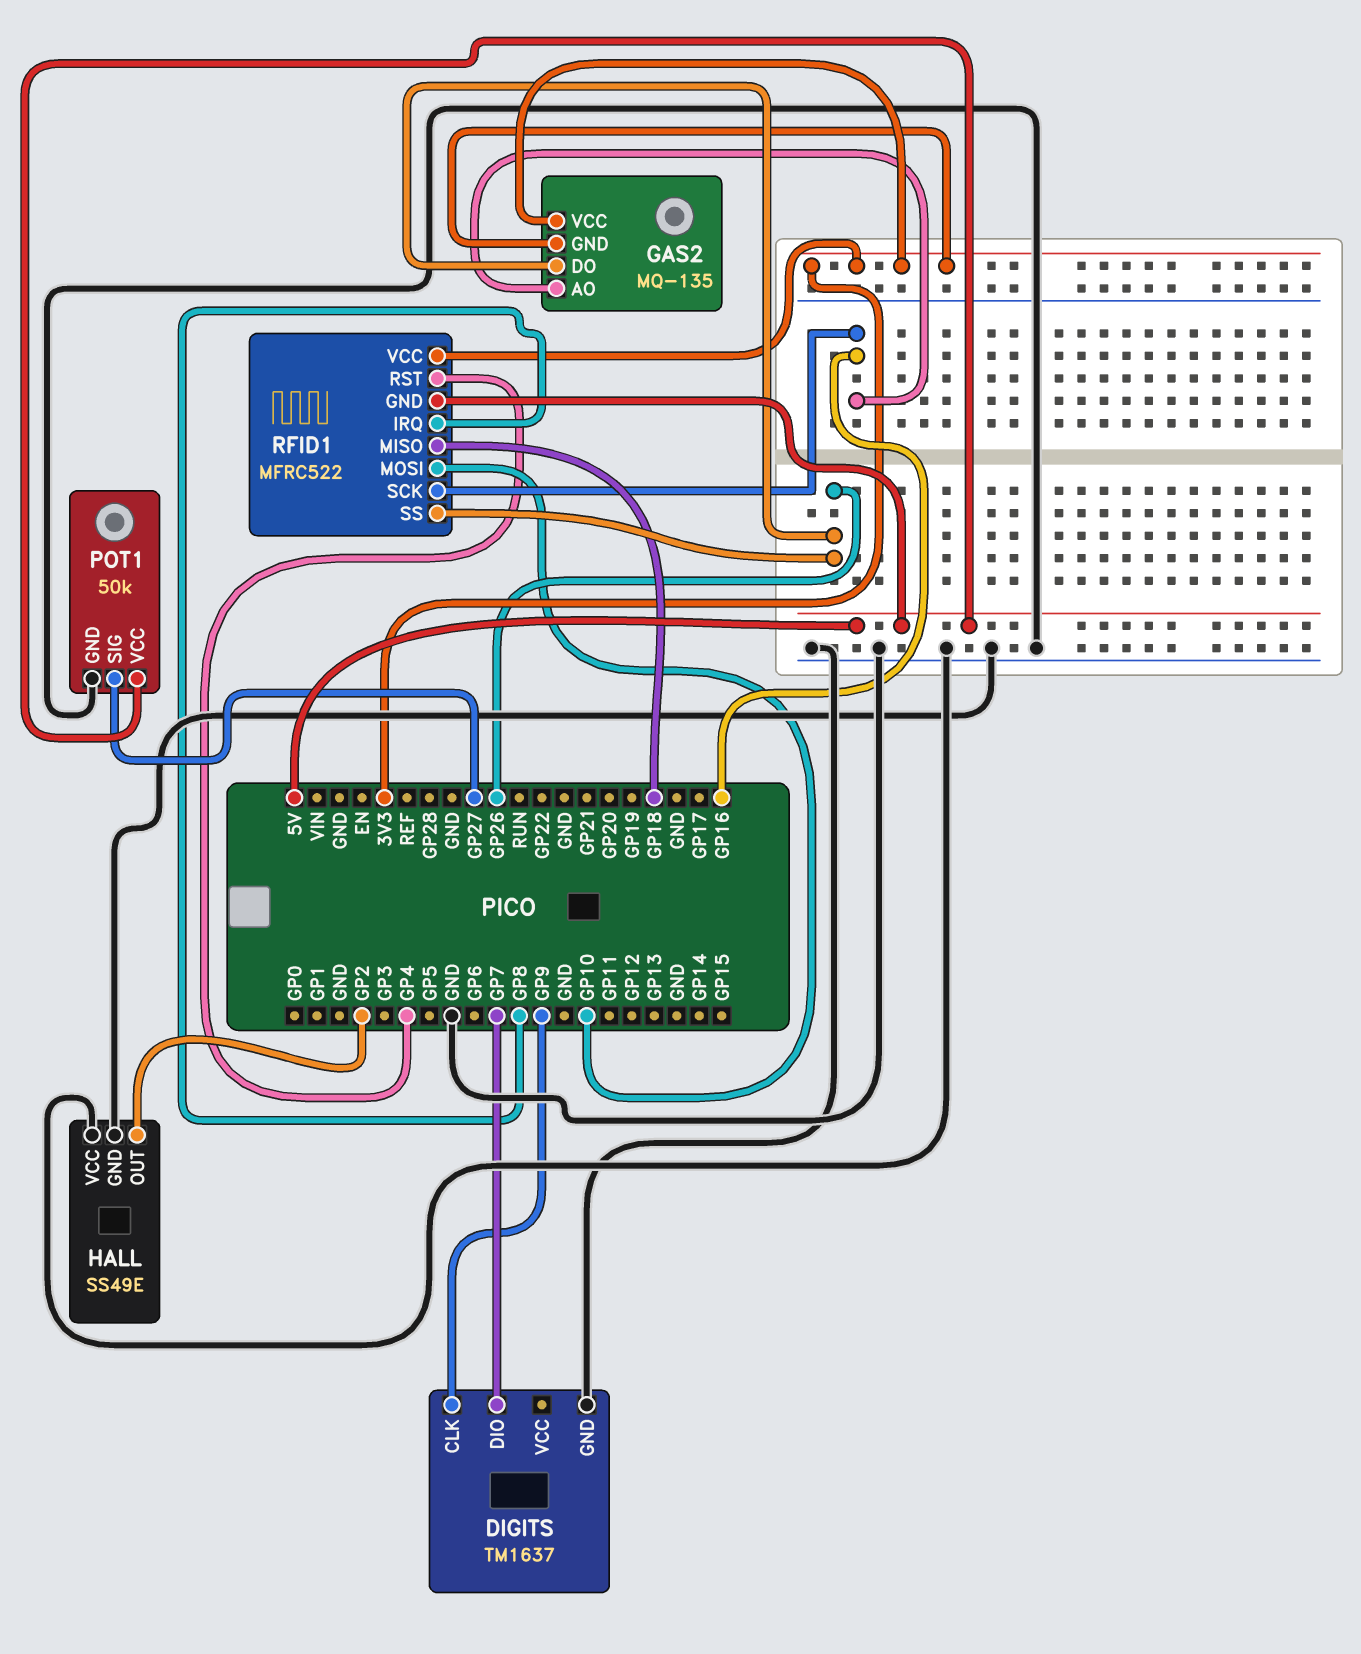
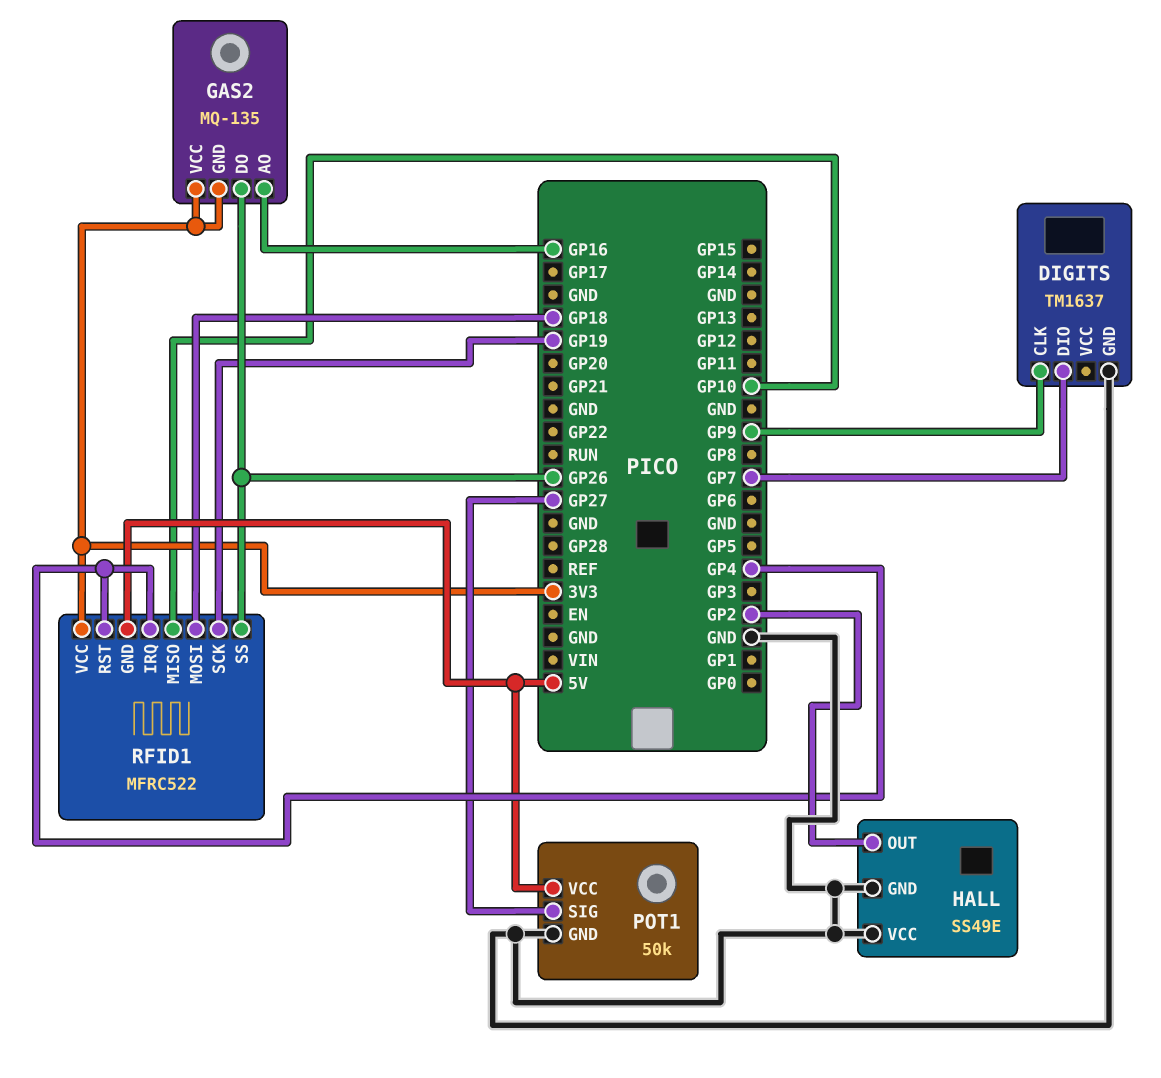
RFID1 pin IRQ: GP8 -> GP4
RFID1 pin MISO: GP18 -> GP10
RFID1 pin MOSI: GP10 -> GP18
RFID1 pin SCK: GP16 -> GP19

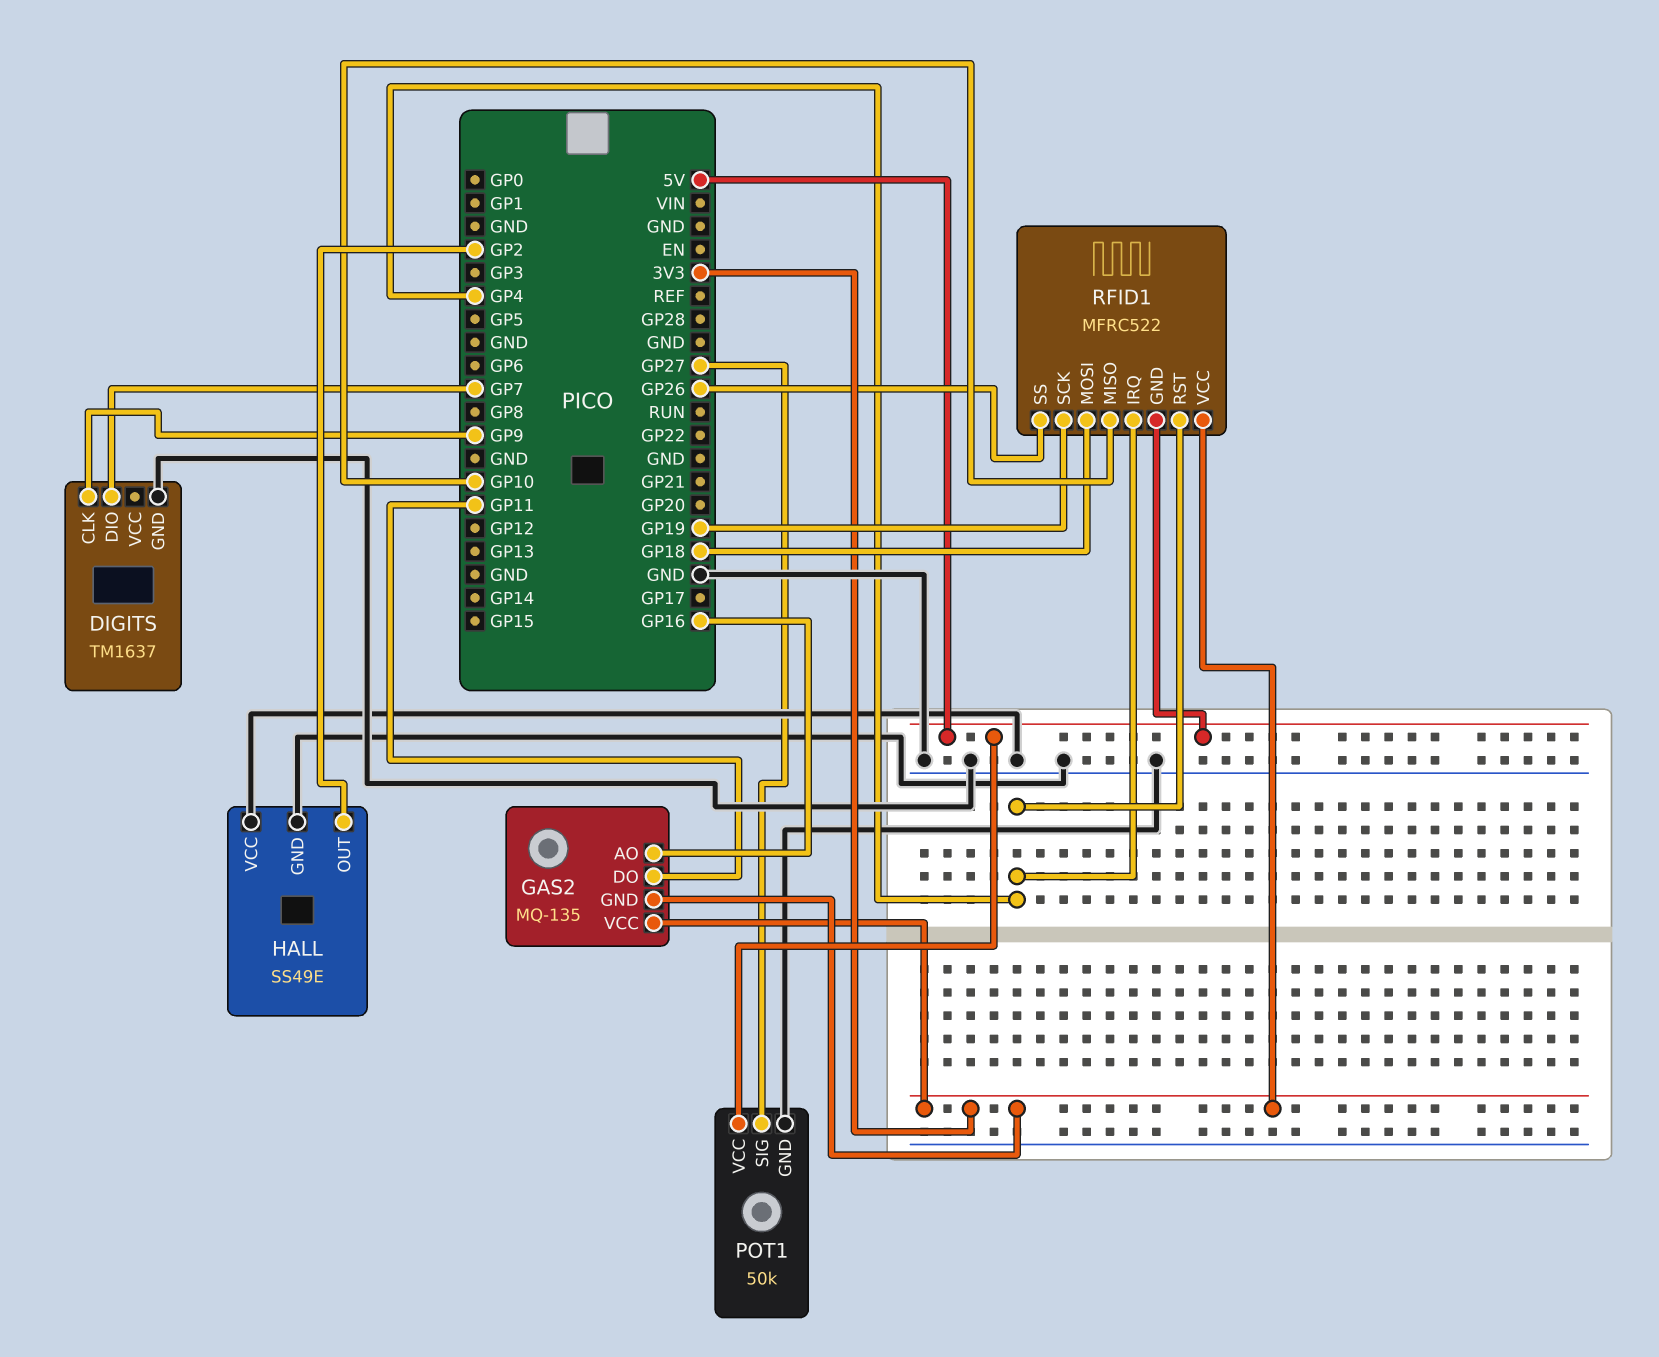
GAS2 pin DO: GP26 -> GP11

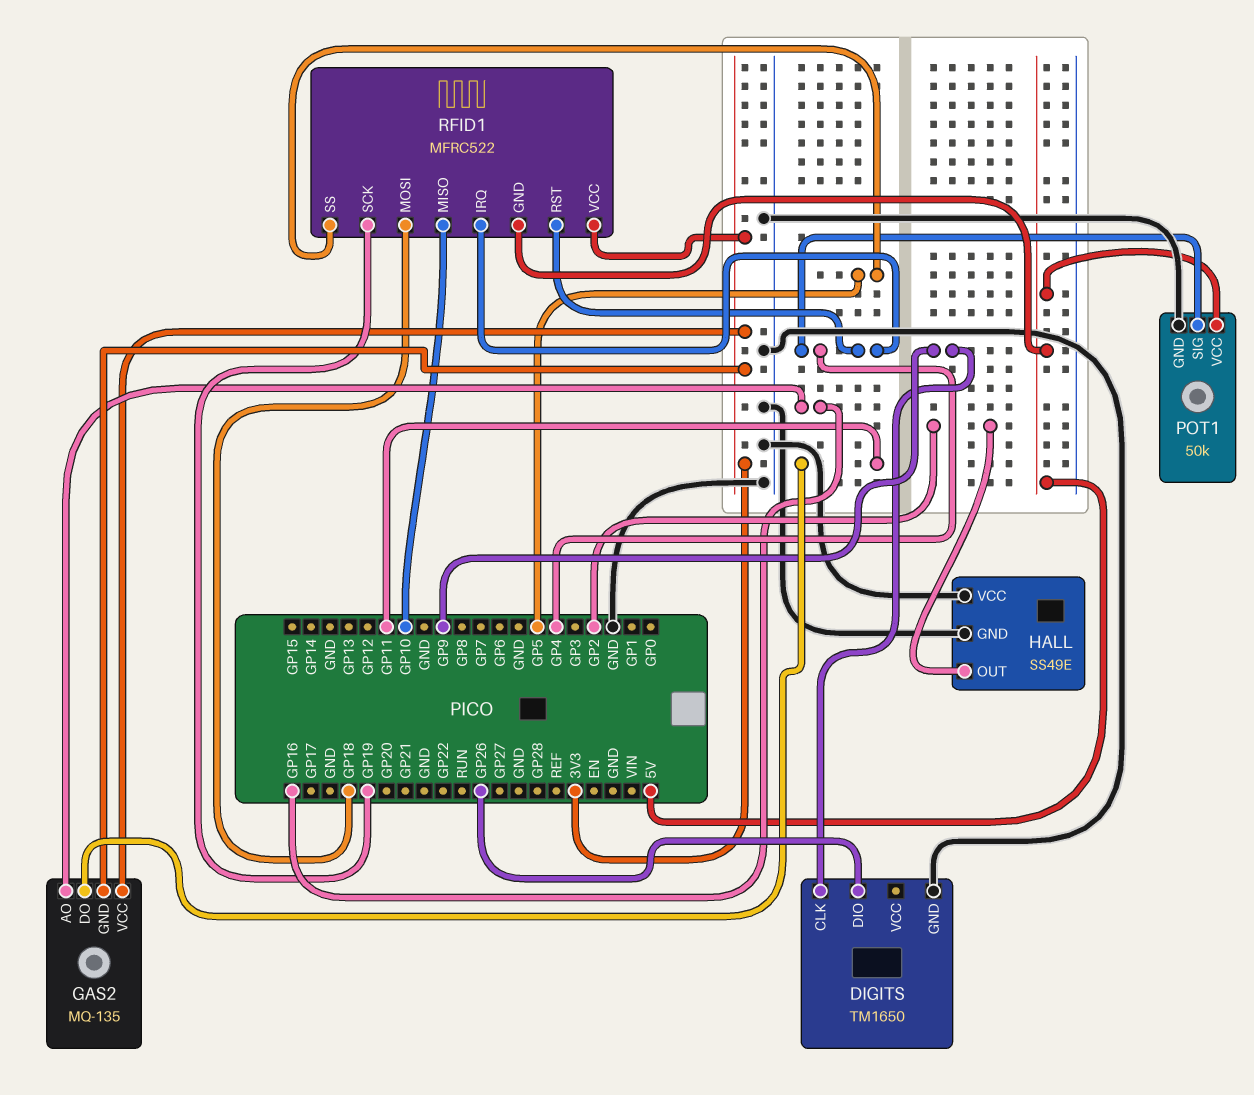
DIGITS: TM1637 -> TM1650
DIGITS pin DIO: GP7 -> GP26
POT1 pin SIG: GP27 -> GP4
RFID1 pin SS: GP26 -> GP5

